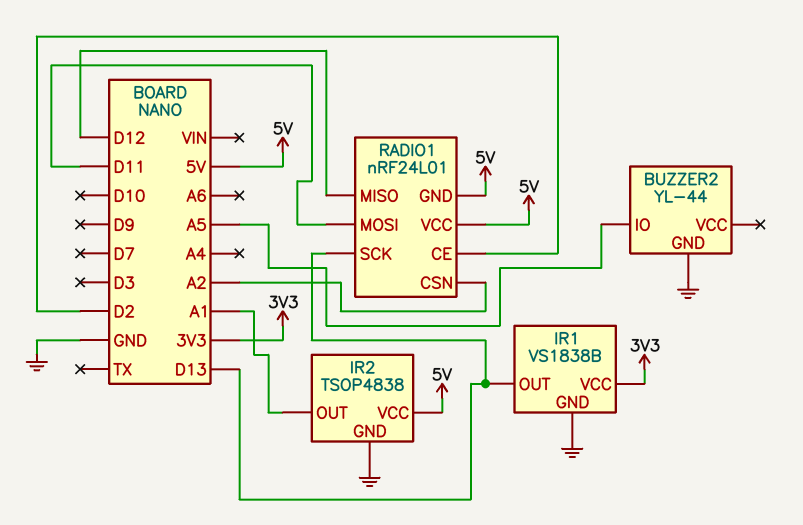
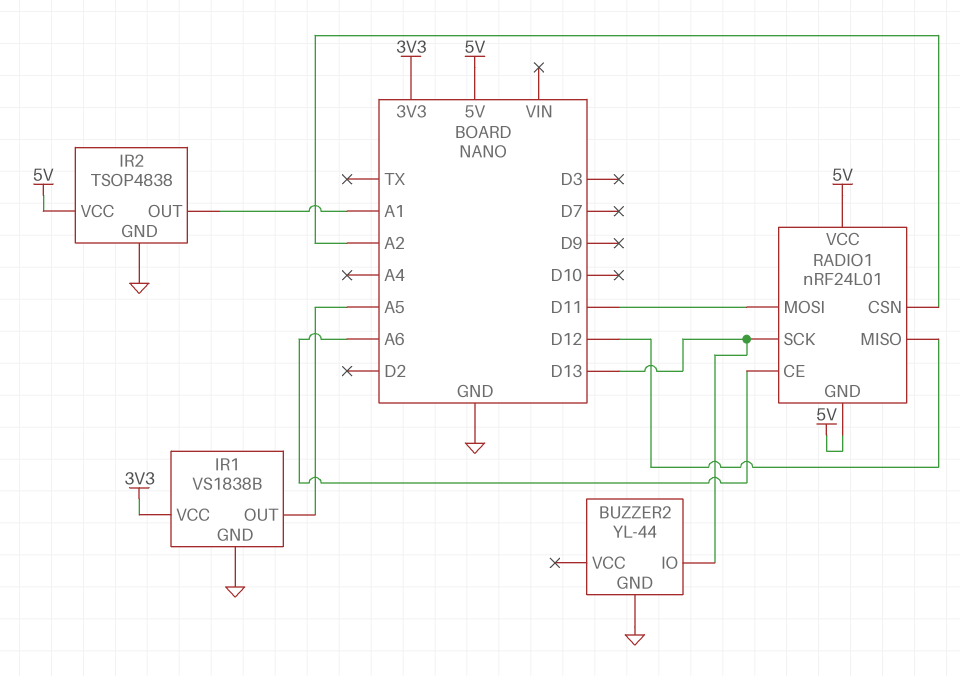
BUZZER2 pin IO: A5 -> D13
IR1 pin OUT: D13 -> A5
RADIO1 pin CE: D2 -> A6

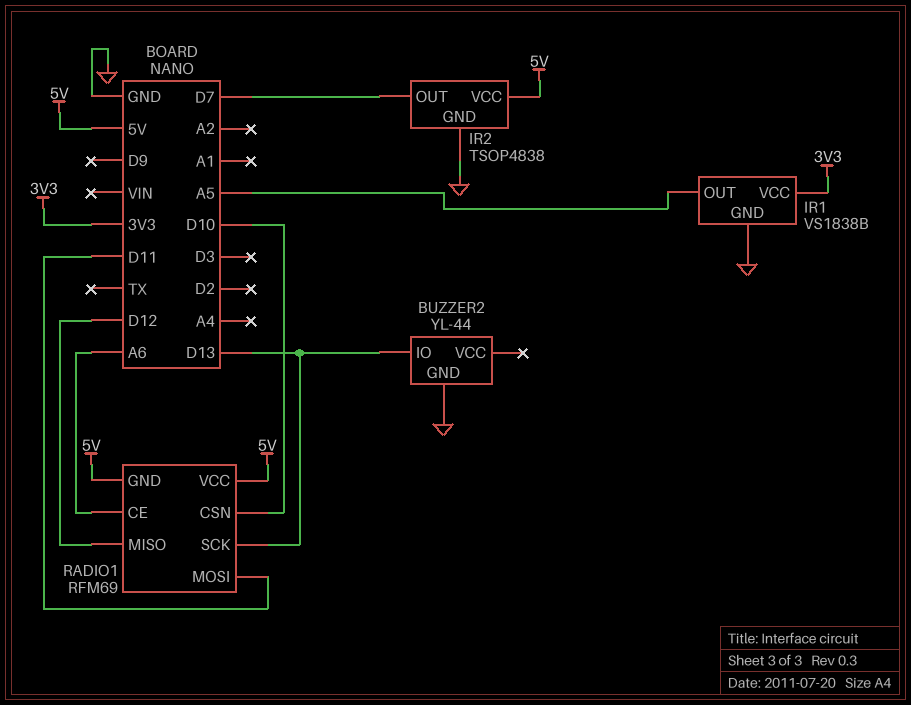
IR2 pin OUT: A1 -> D7
RADIO1: nRF24L01 -> RFM69
RADIO1 pin CSN: A2 -> D10

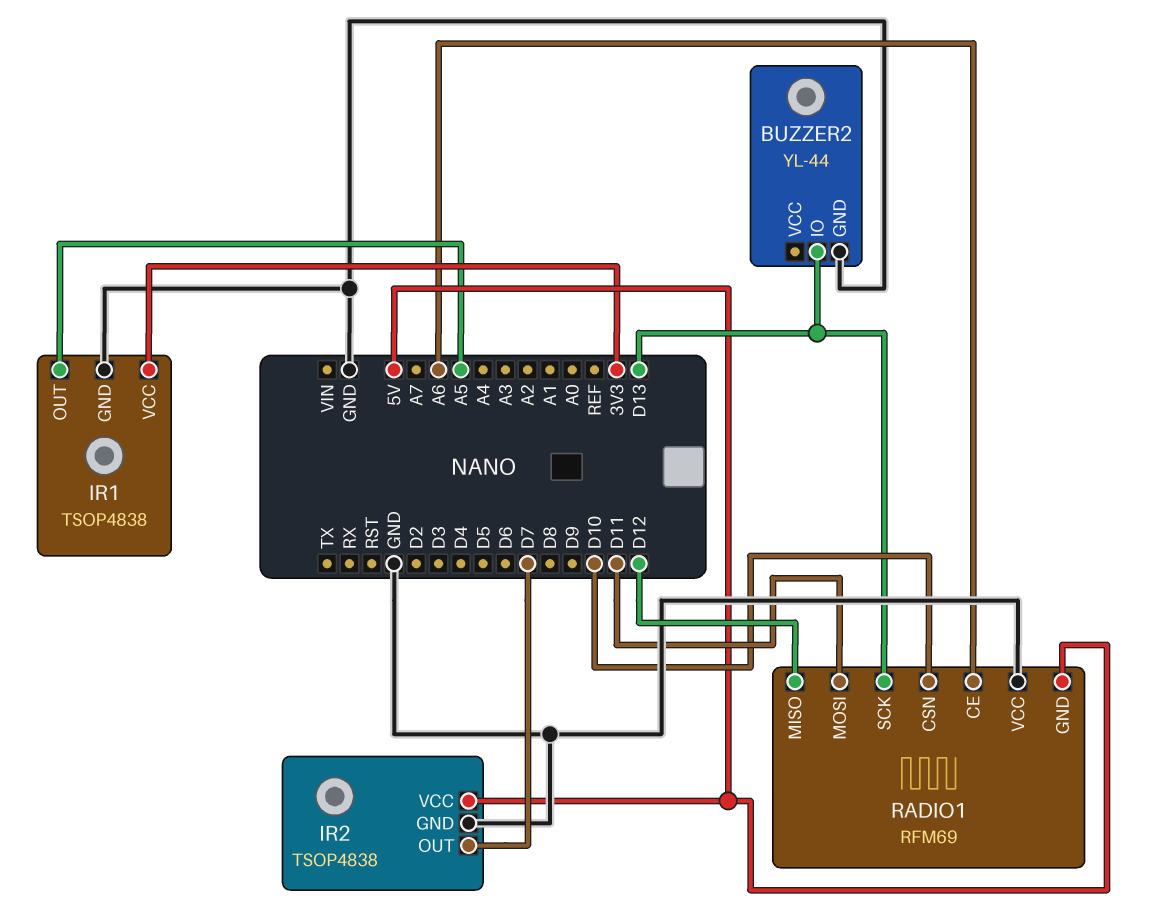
IR1: VS1838B -> TSOP4838
RADIO1 pin VCC: 5V -> GND

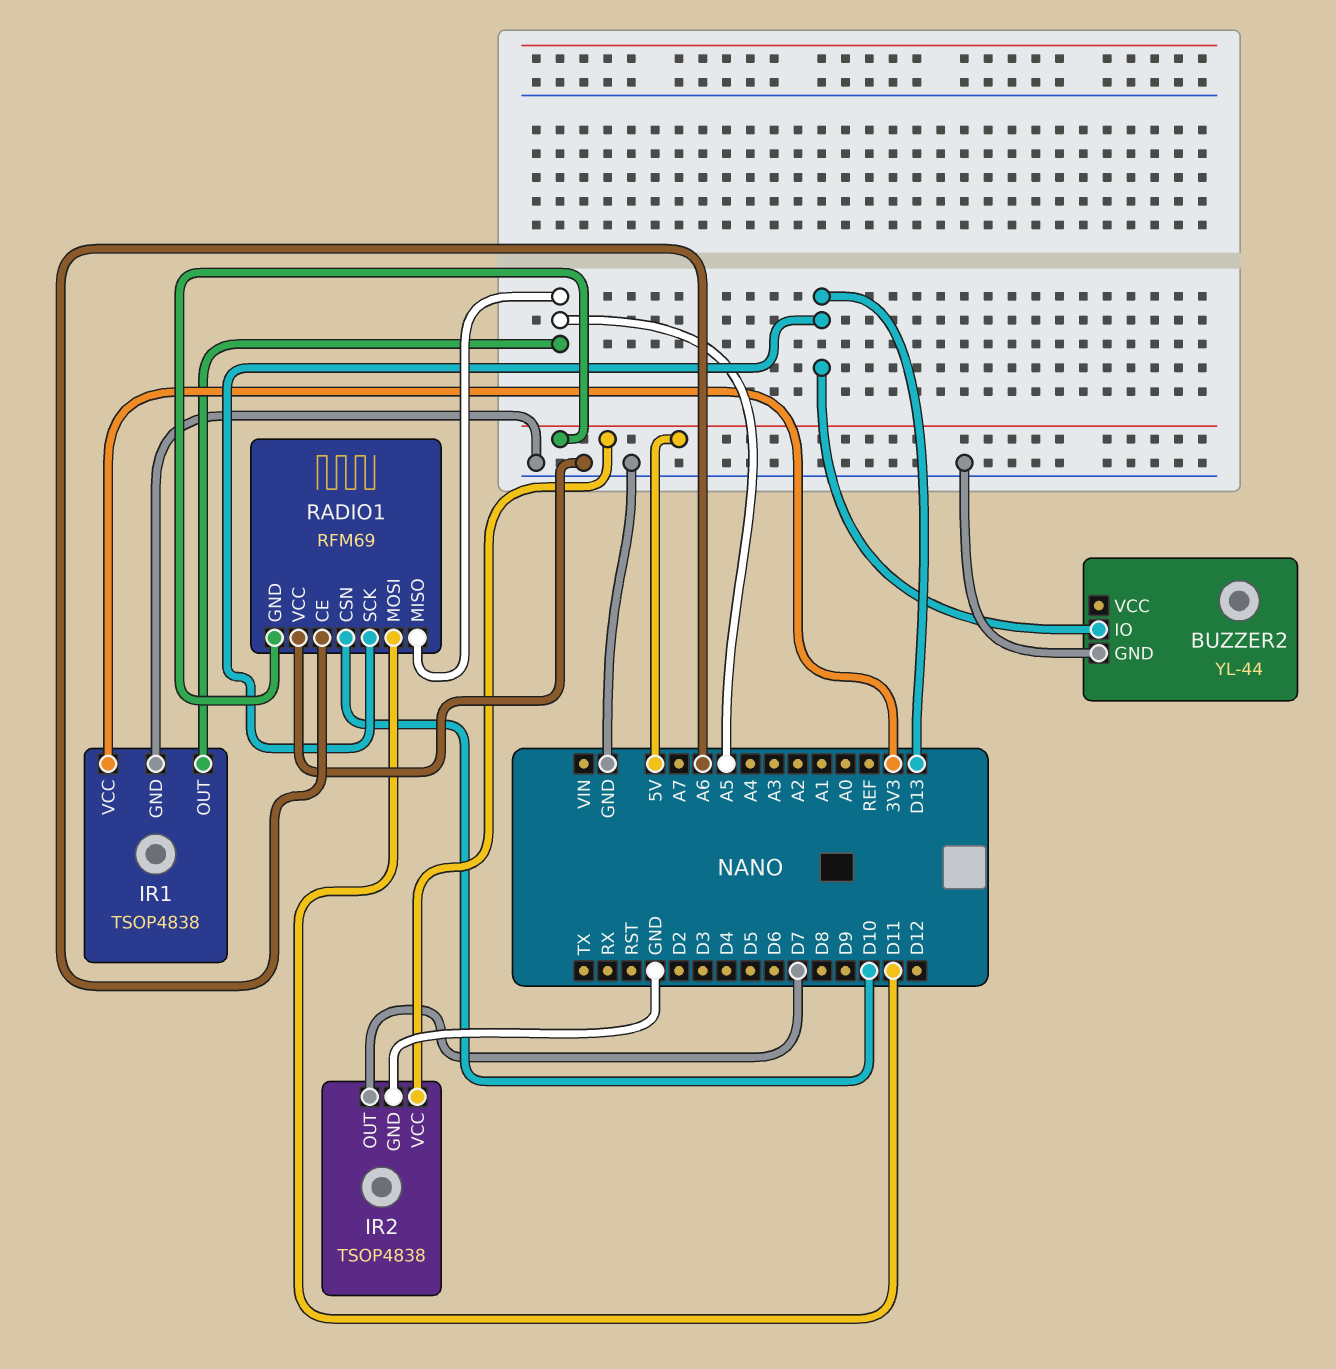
RADIO1 pin MISO: D12 -> A5

